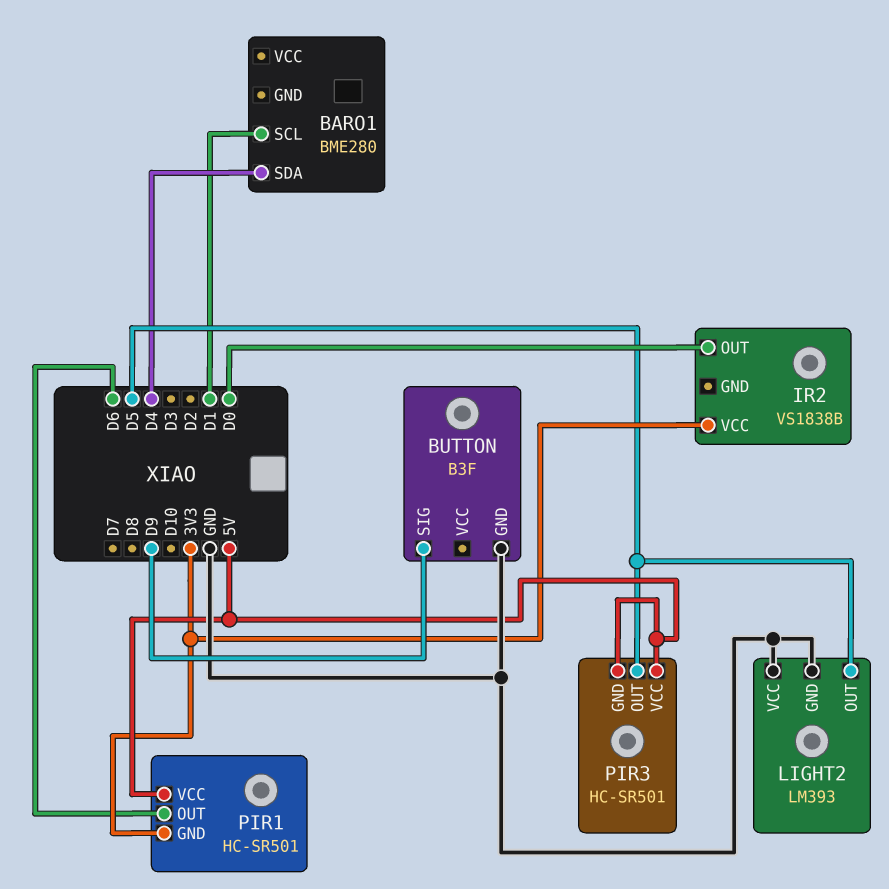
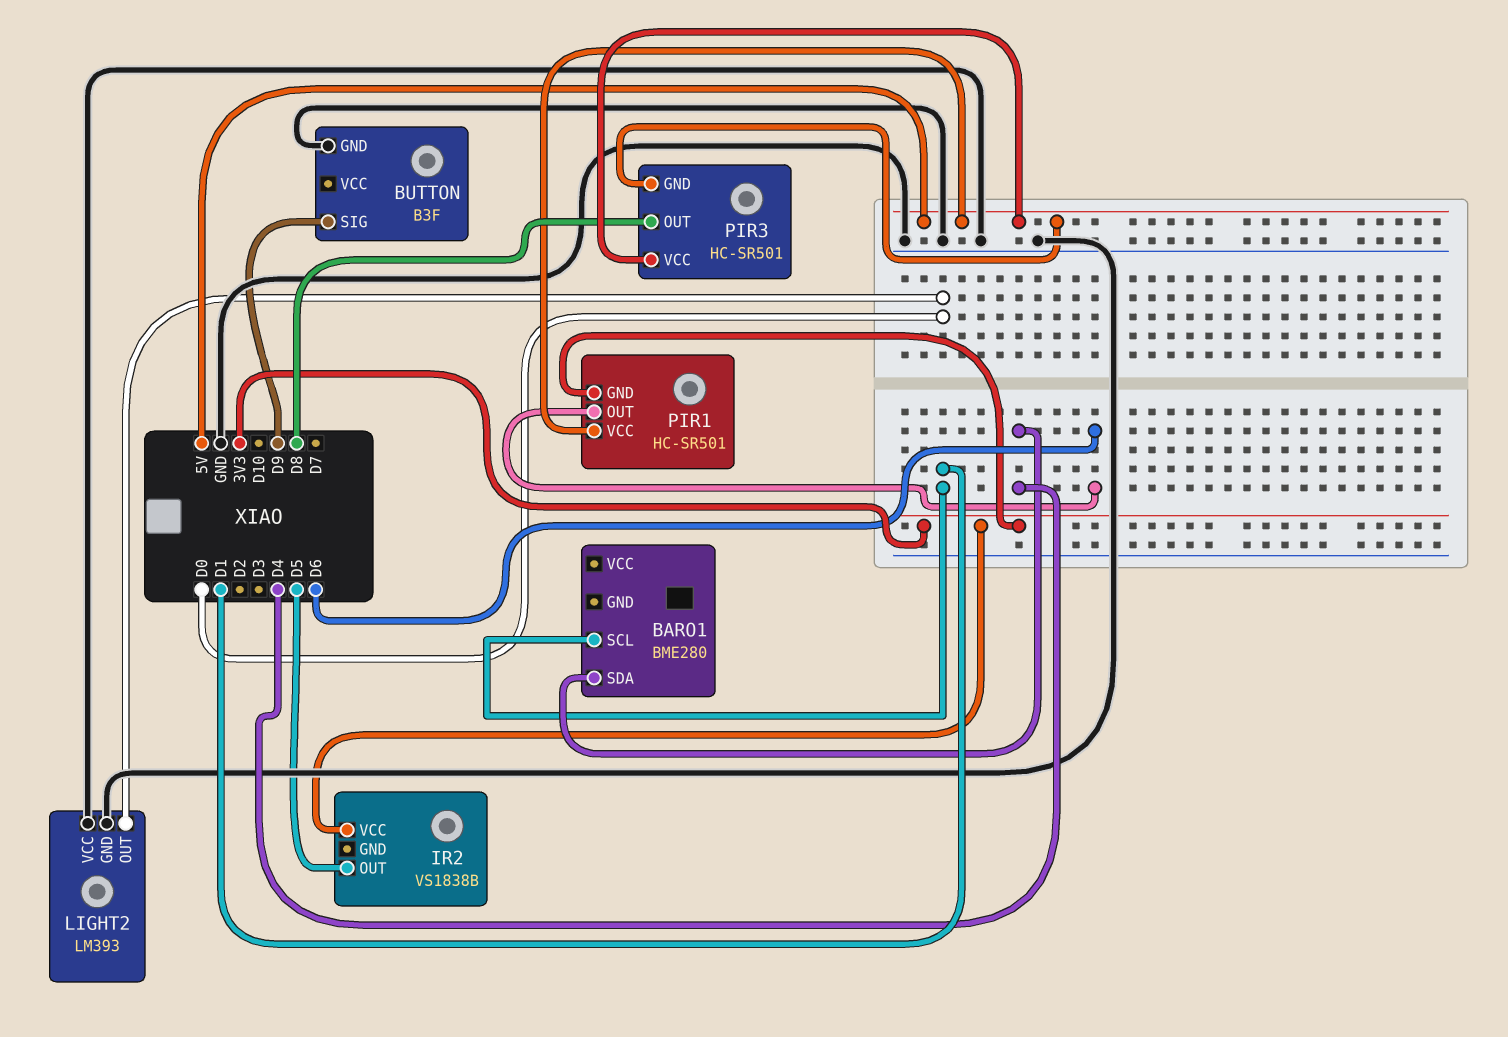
IR2 pin OUT: D0 -> D5
LIGHT2 pin OUT: D5 -> D0
PIR3 pin OUT: D5 -> D8

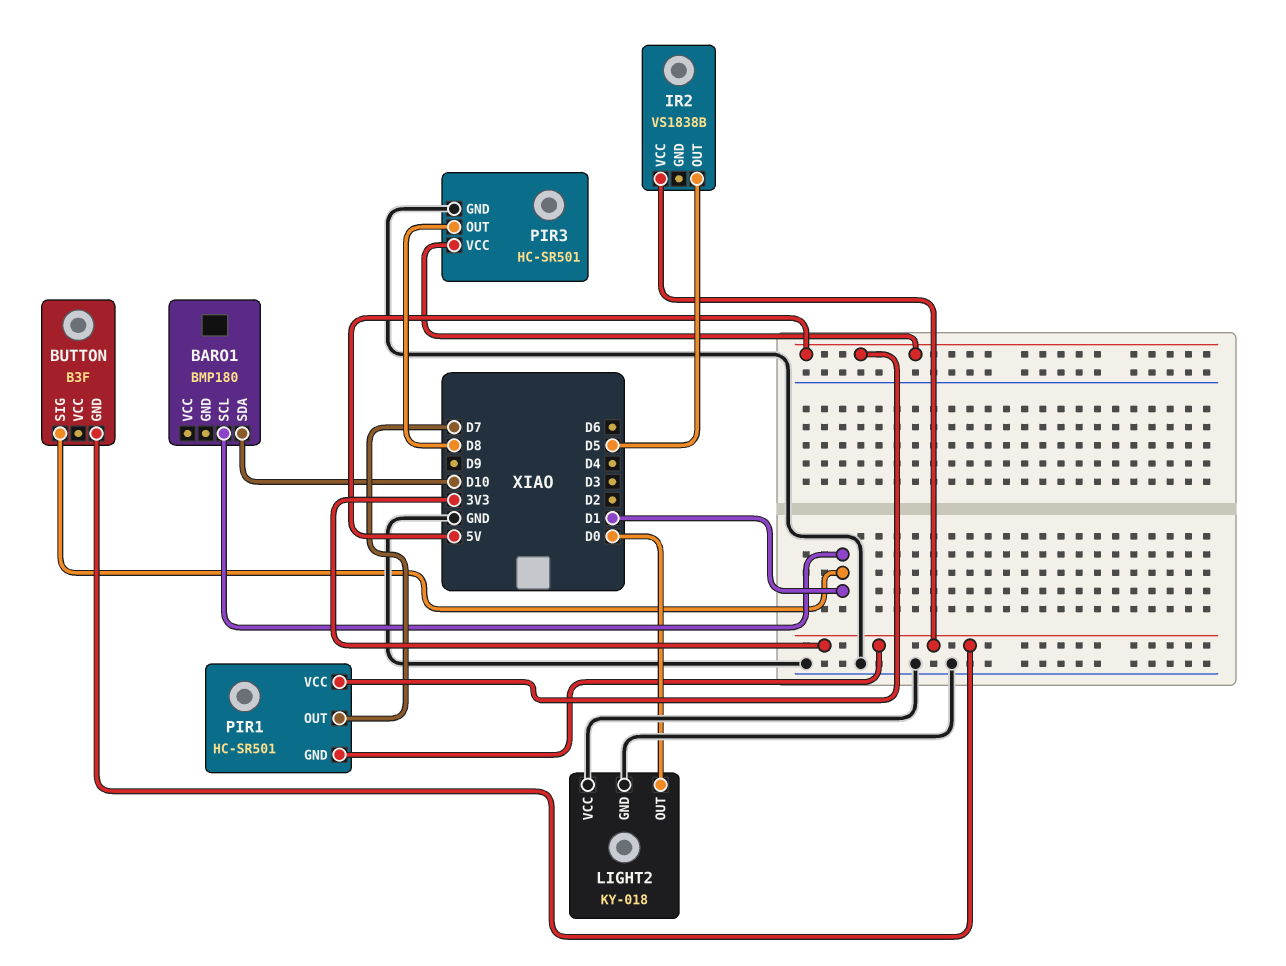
BARO1: BME280 -> BMP180
BARO1 pin SDA: D4 -> D10
BUTTON pin GND: GND -> 3V3
BUTTON pin SIG: D9 -> D1
LIGHT2: LM393 -> KY-018
PIR1 pin OUT: D6 -> D7
PIR3 pin GND: 5V -> GND

